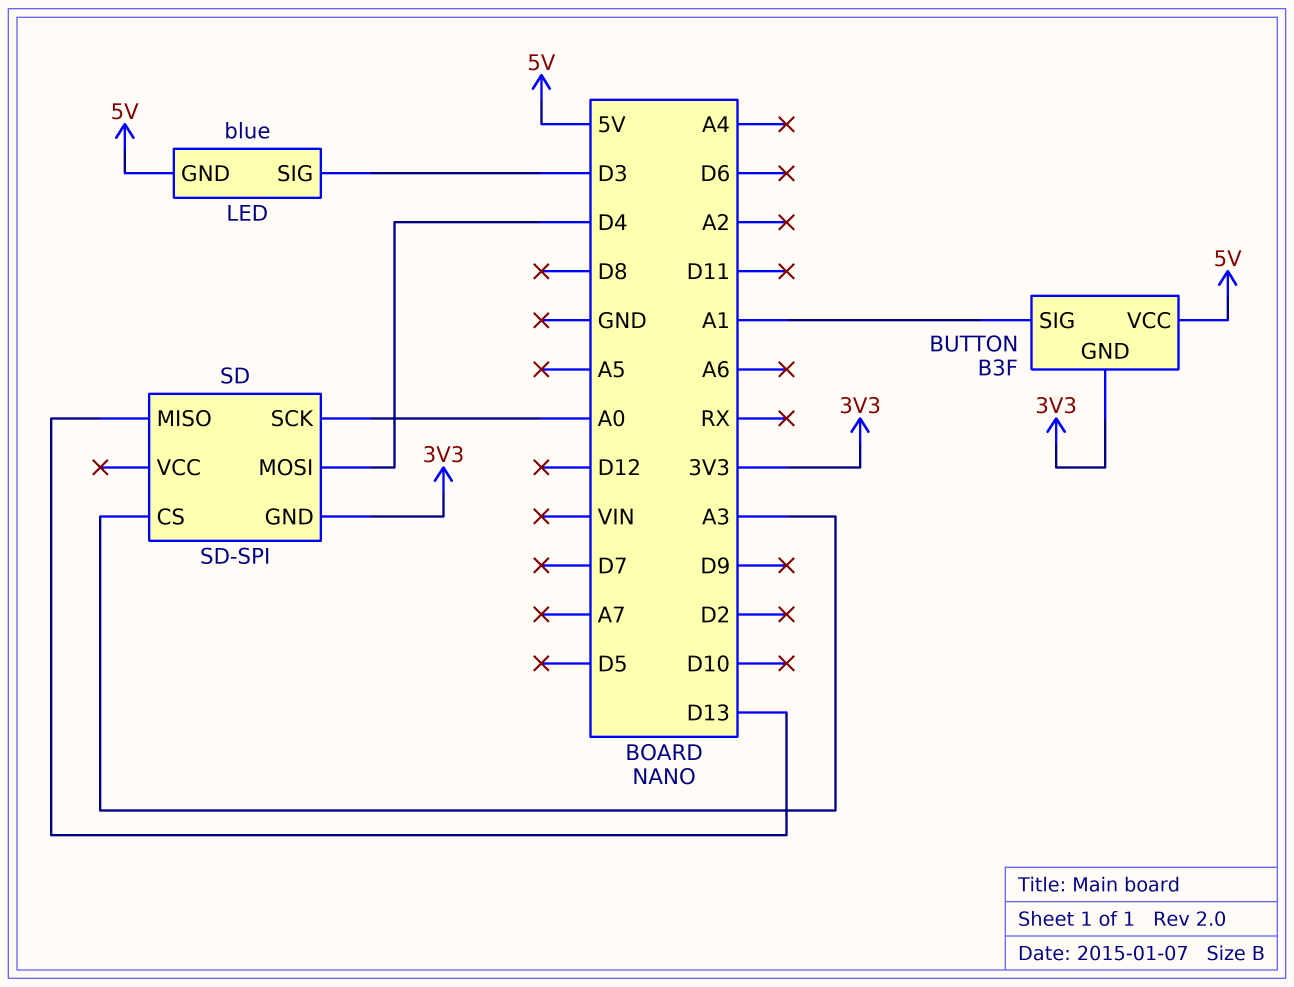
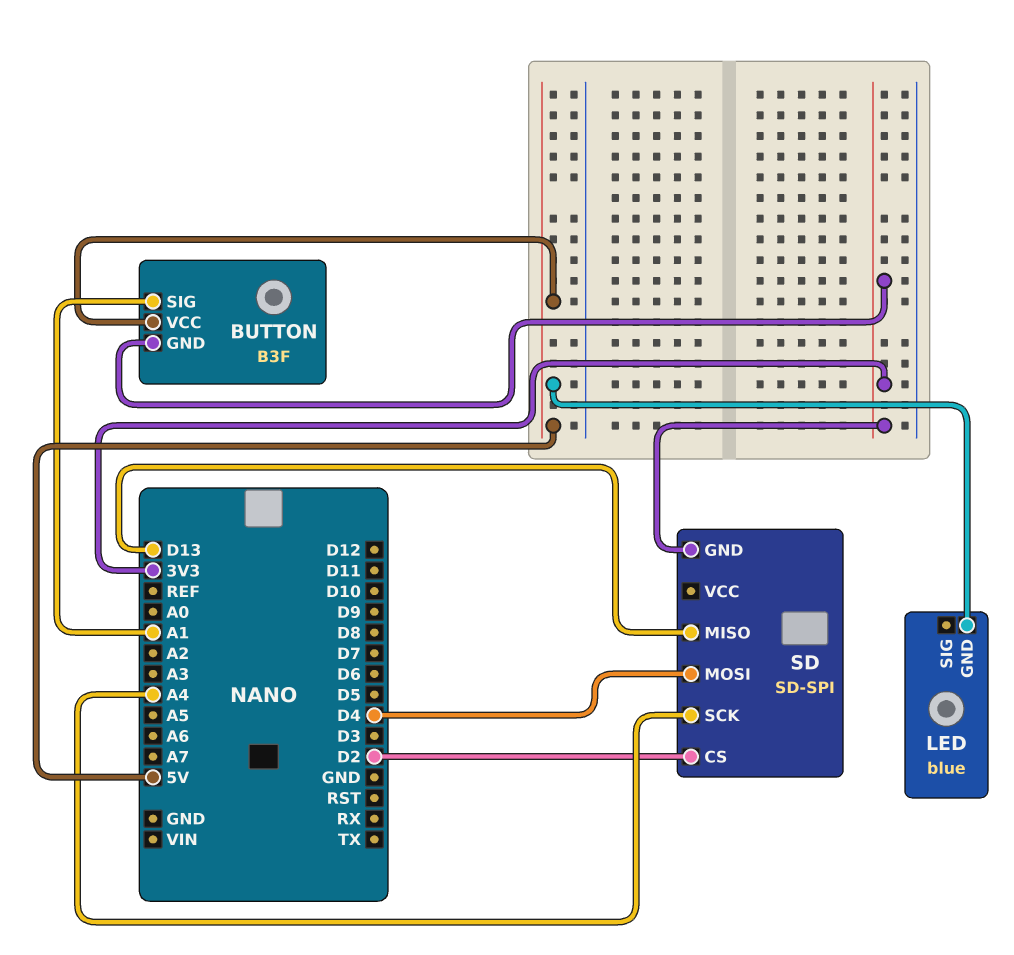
LED pin SIG: D3 -> none
SD pin CS: A3 -> D2
SD pin SCK: A0 -> A4

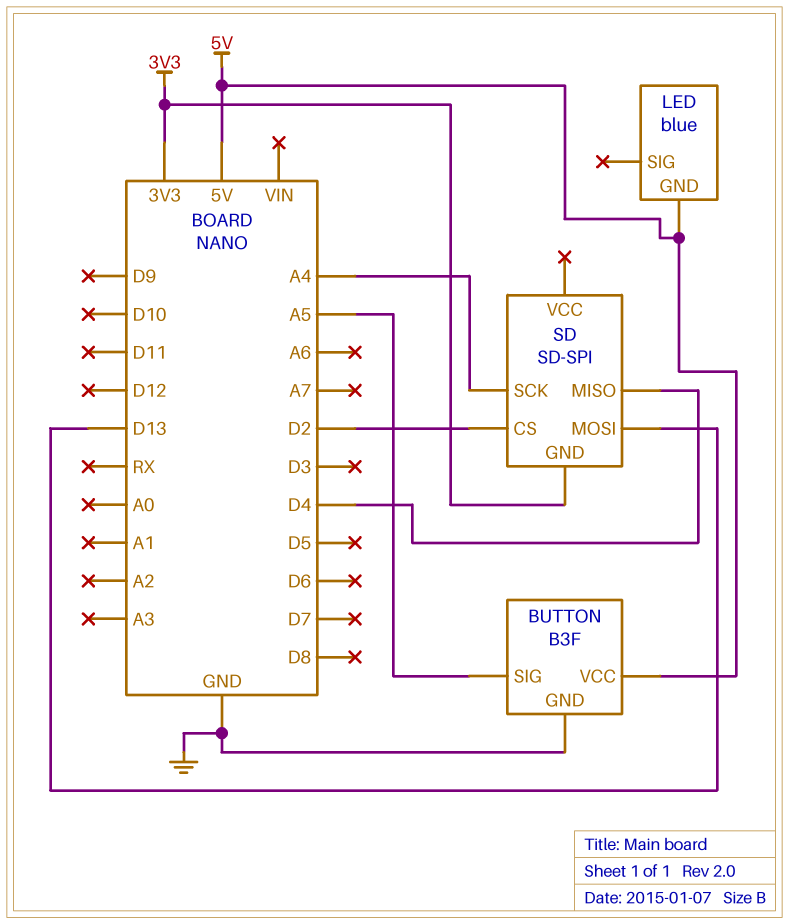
BUTTON pin GND: 3V3 -> GND
BUTTON pin SIG: A1 -> A5
SD pin MISO: D13 -> D4
SD pin MOSI: D4 -> D13

